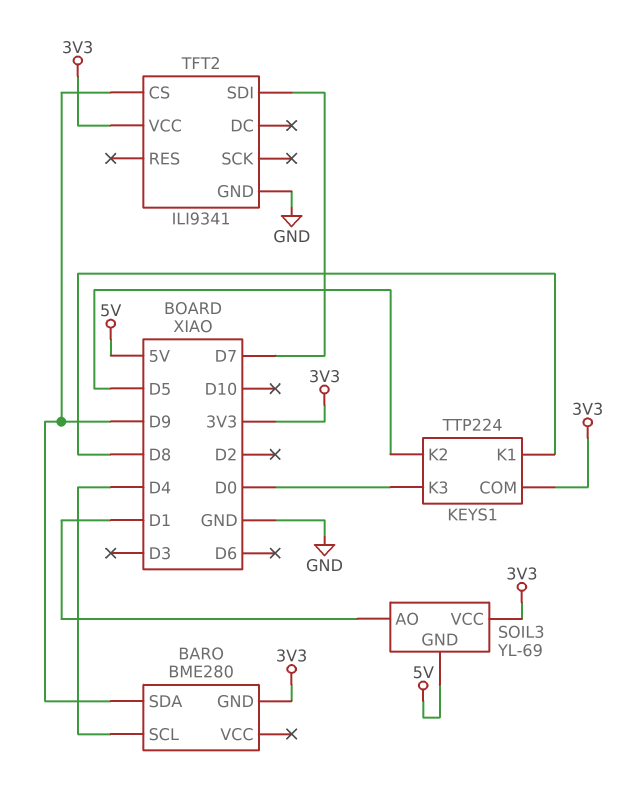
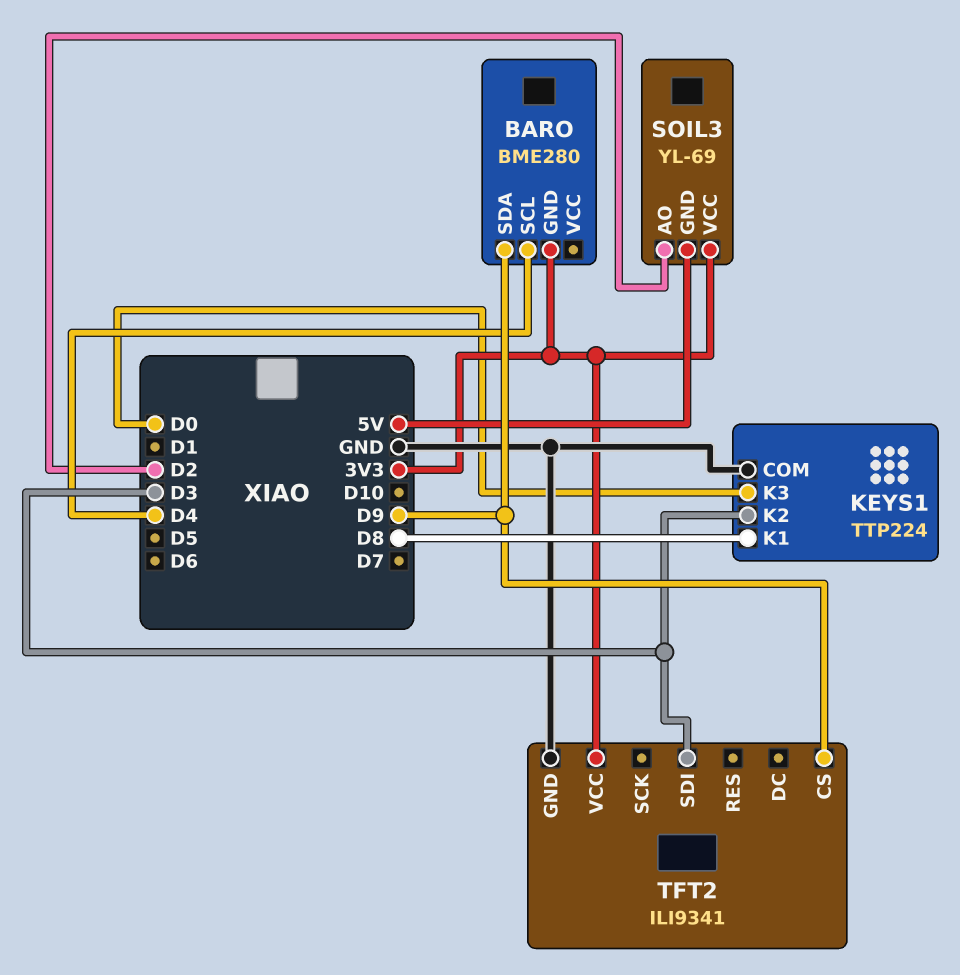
KEYS1 pin COM: 3V3 -> GND
KEYS1 pin K2: D5 -> D3
SOIL3 pin AO: D1 -> D2
TFT2 pin SDI: D7 -> D3

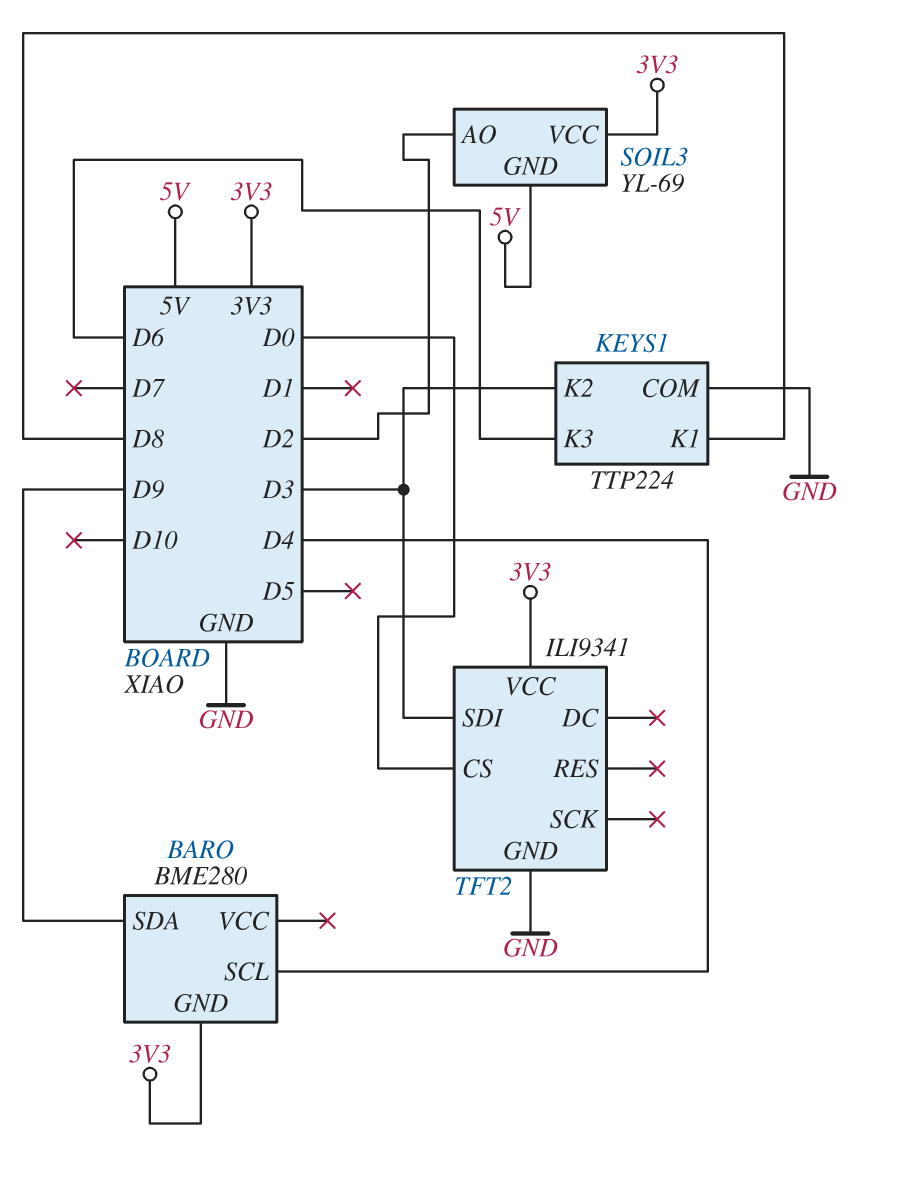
KEYS1 pin K3: D0 -> D6
TFT2 pin CS: D9 -> D0

